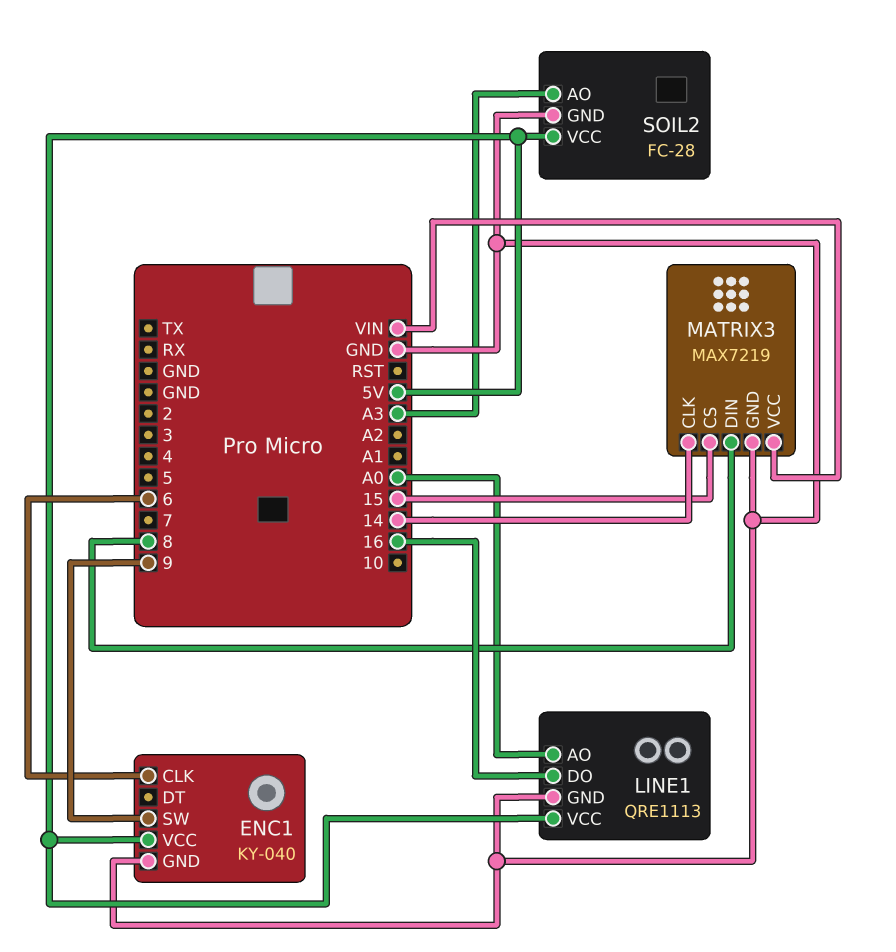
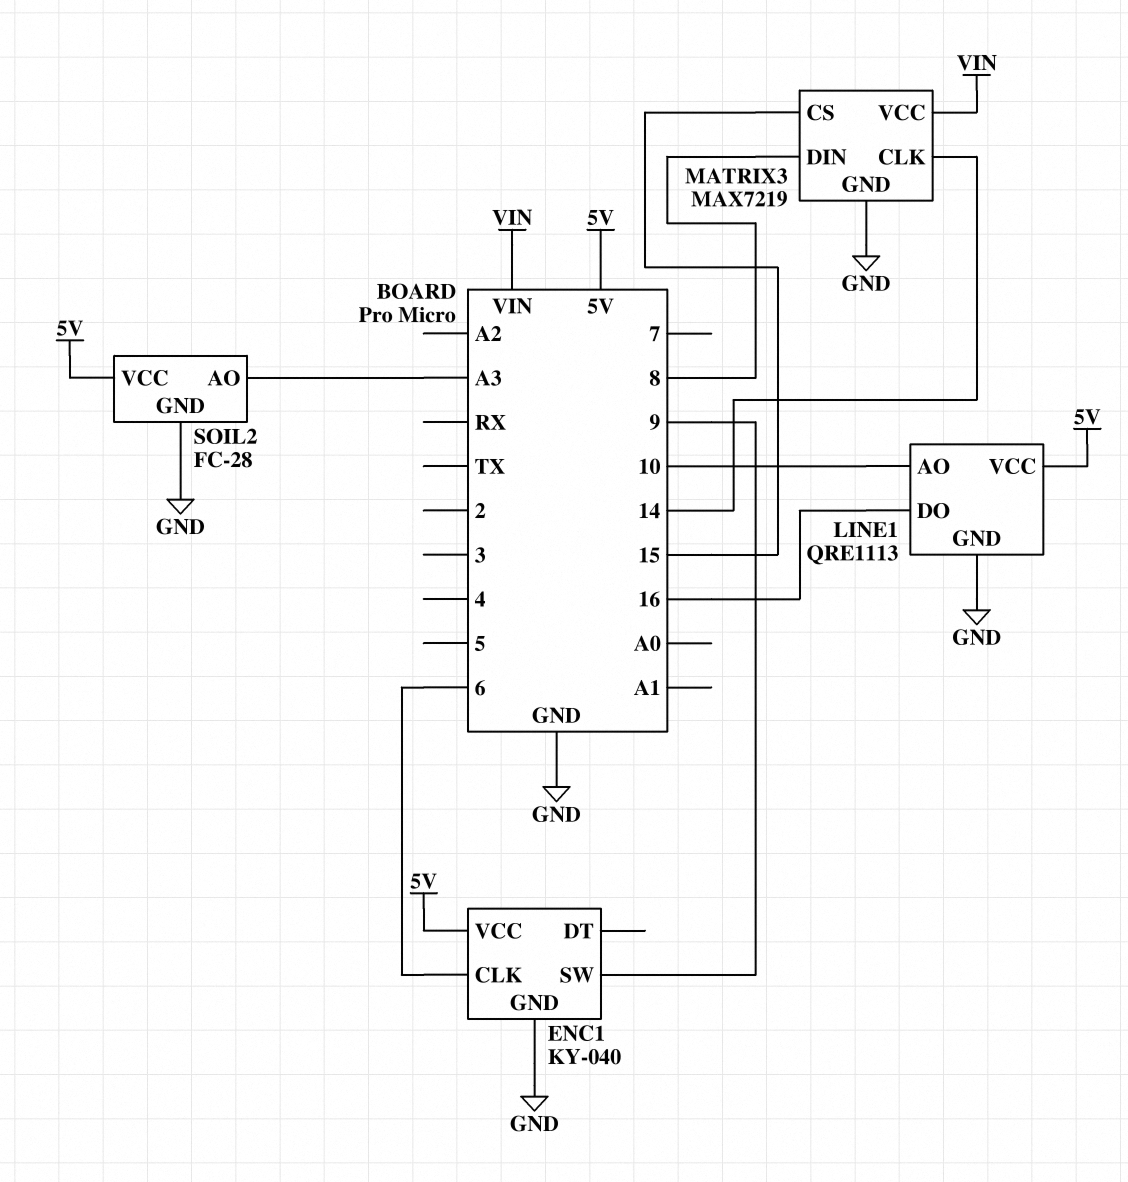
LINE1 pin AO: A0 -> 10

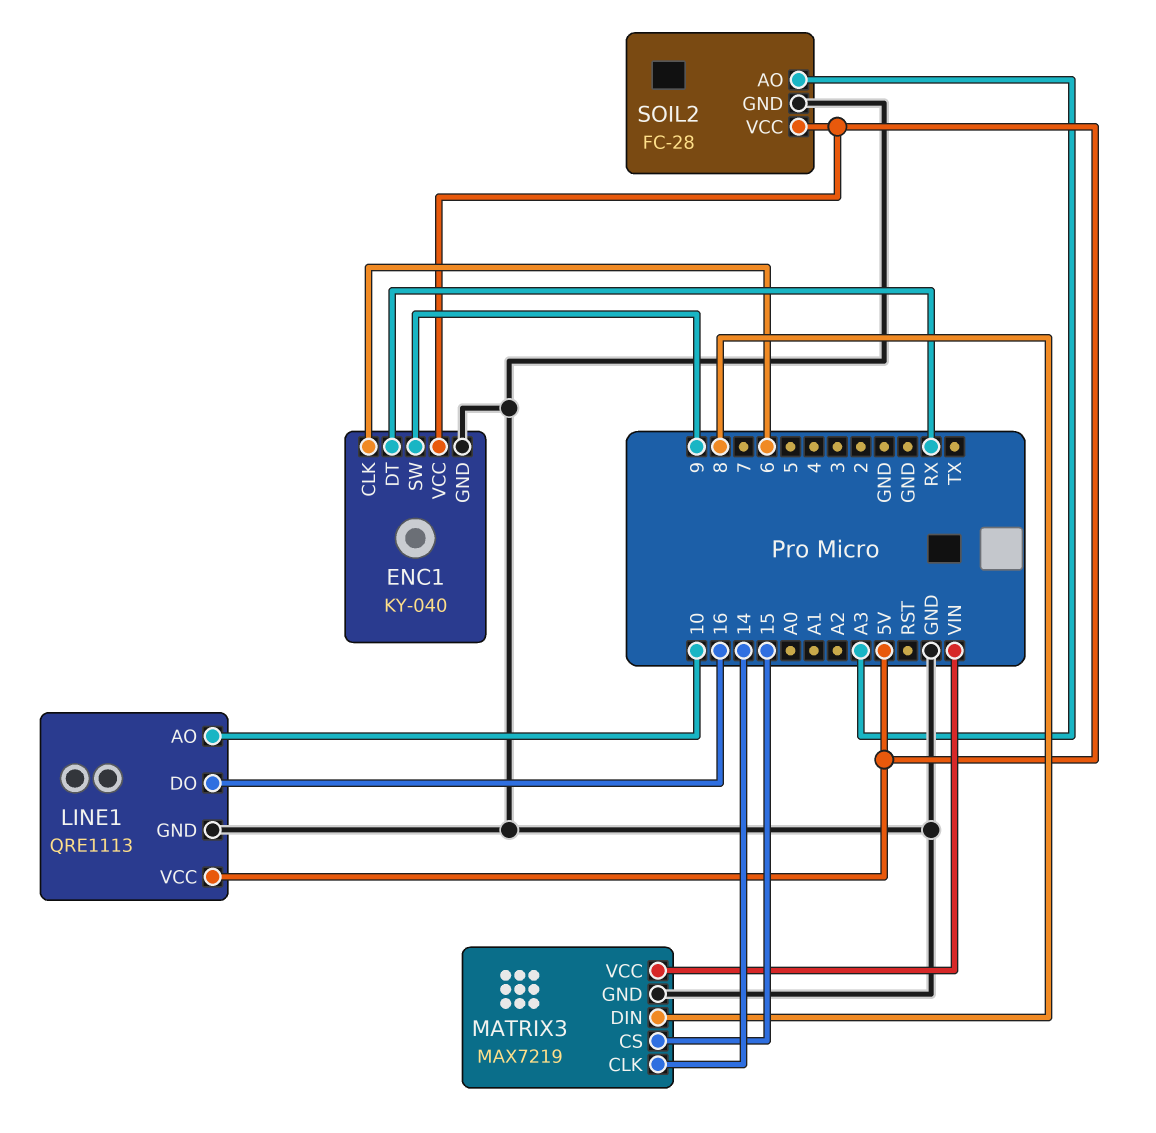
ENC1 pin DT: none -> RX

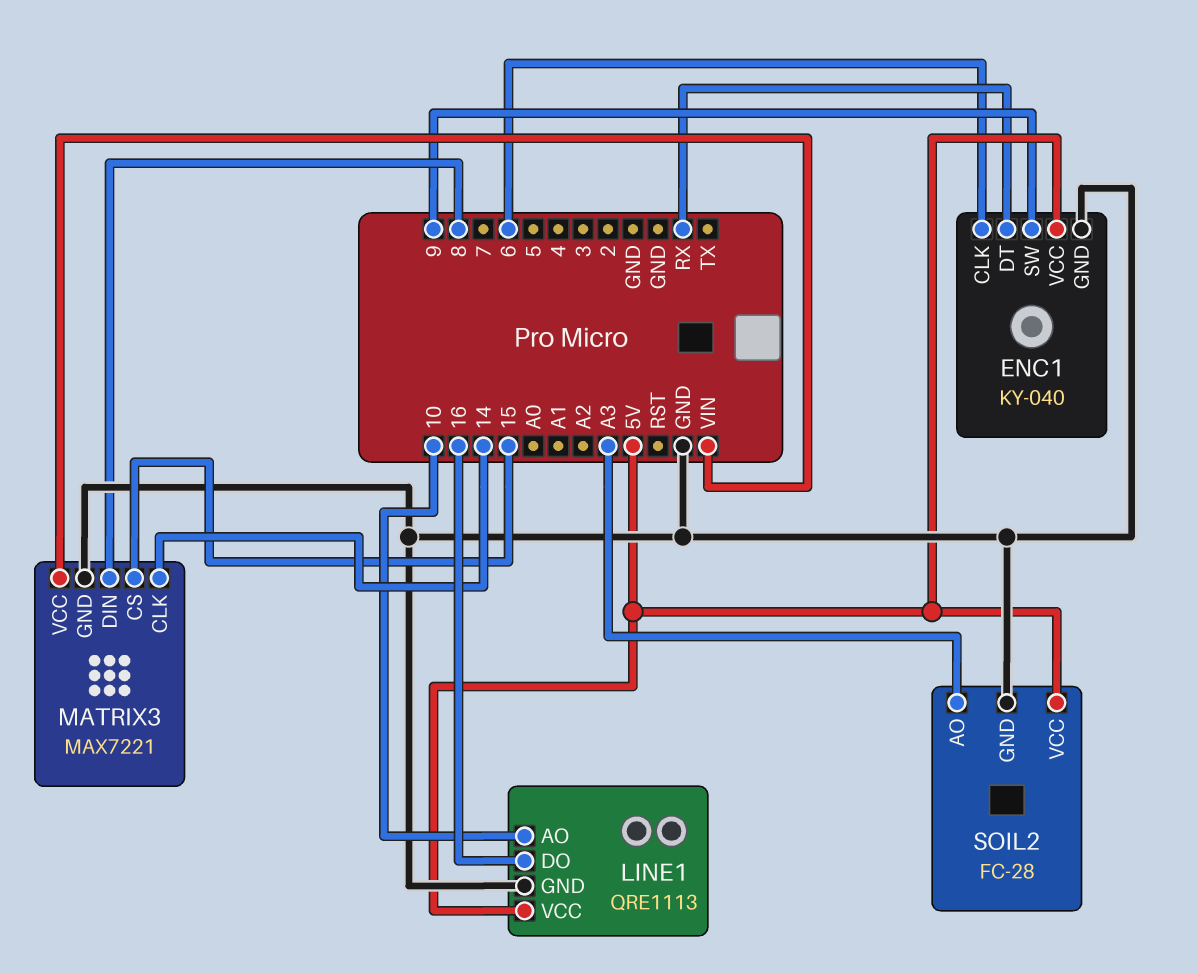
MATRIX3: MAX7219 -> MAX7221

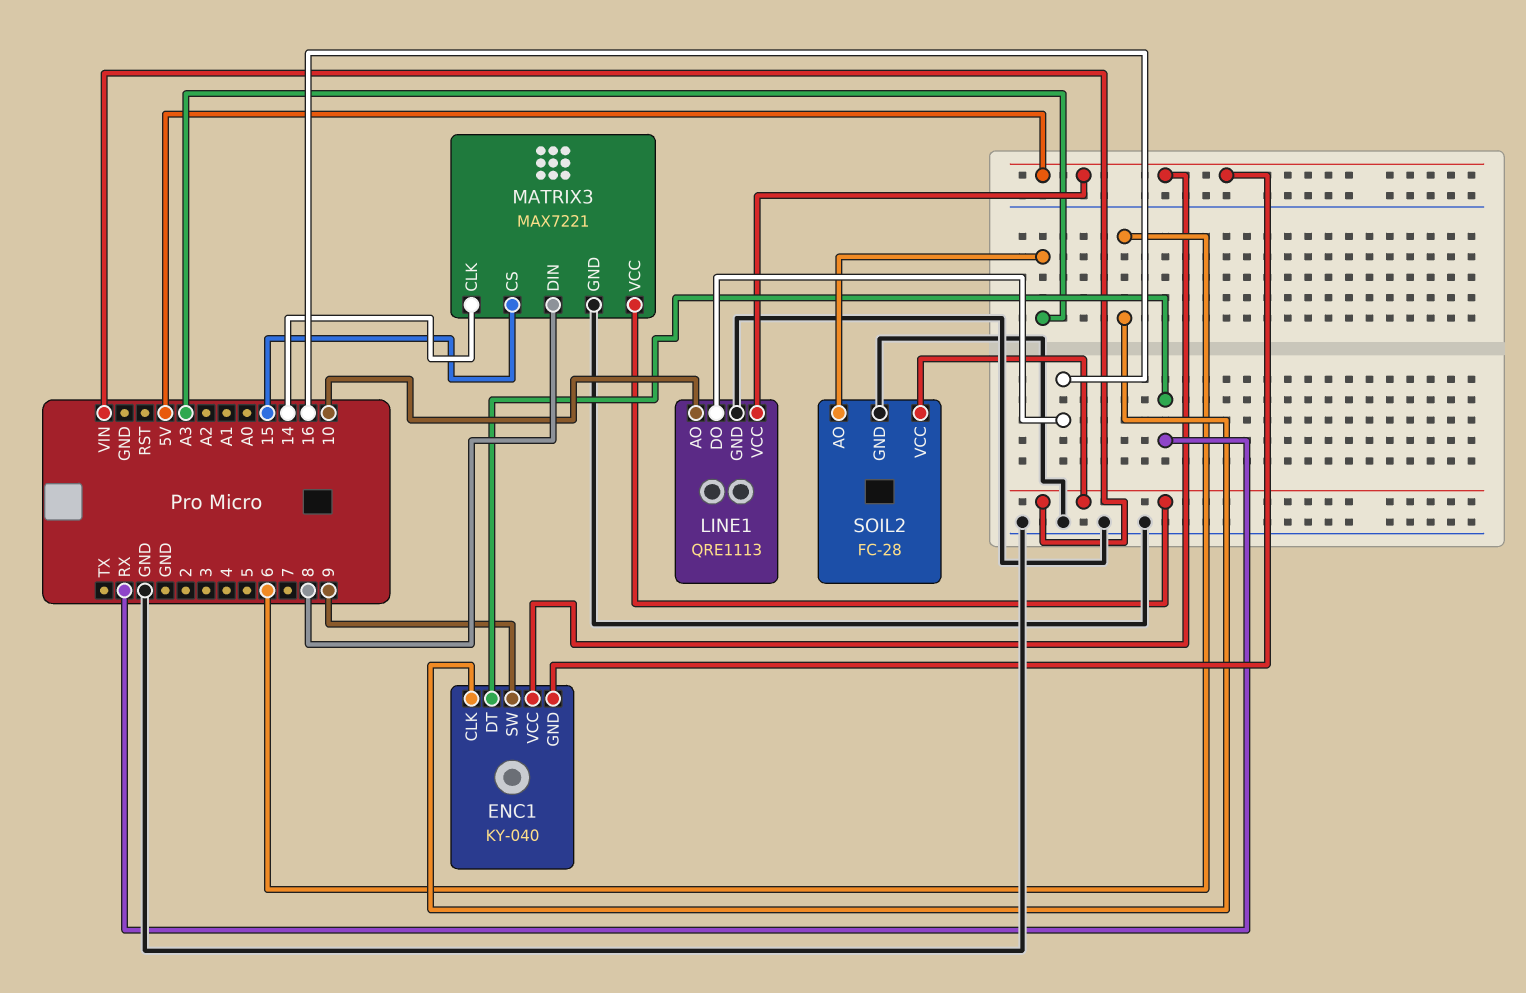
ENC1 pin GND: GND -> 5V
SOIL2 pin VCC: 5V -> VIN

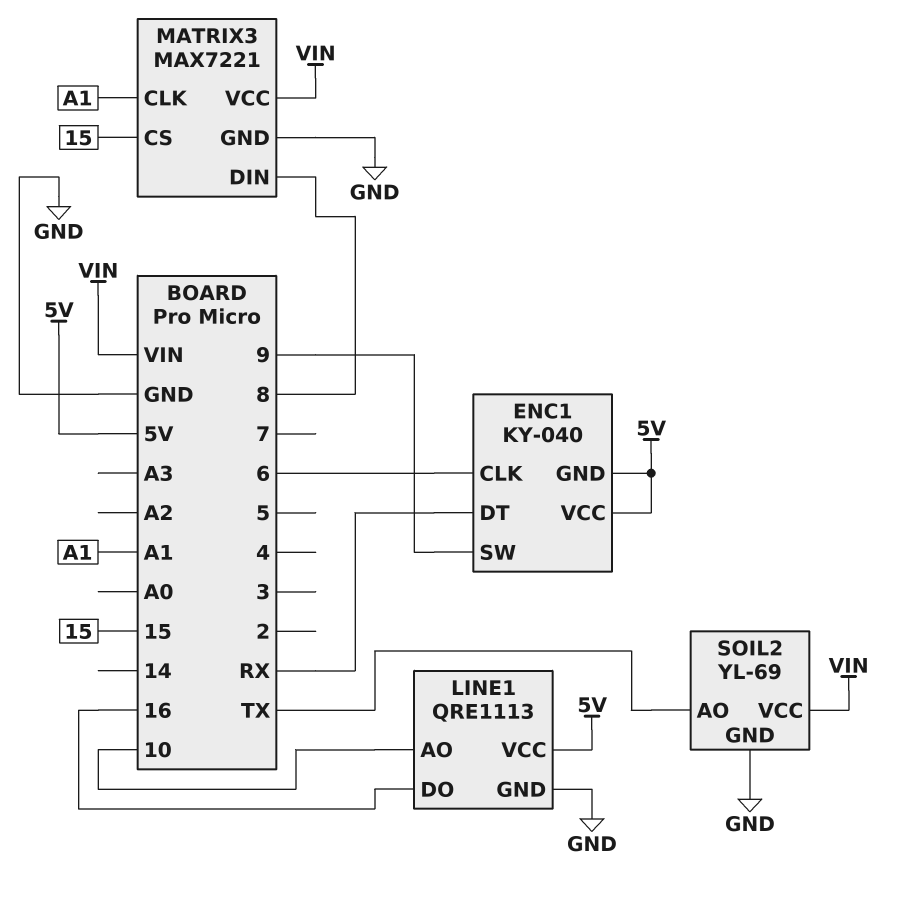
MATRIX3 pin CLK: 14 -> A1
SOIL2: FC-28 -> YL-69
SOIL2 pin AO: A3 -> TX

